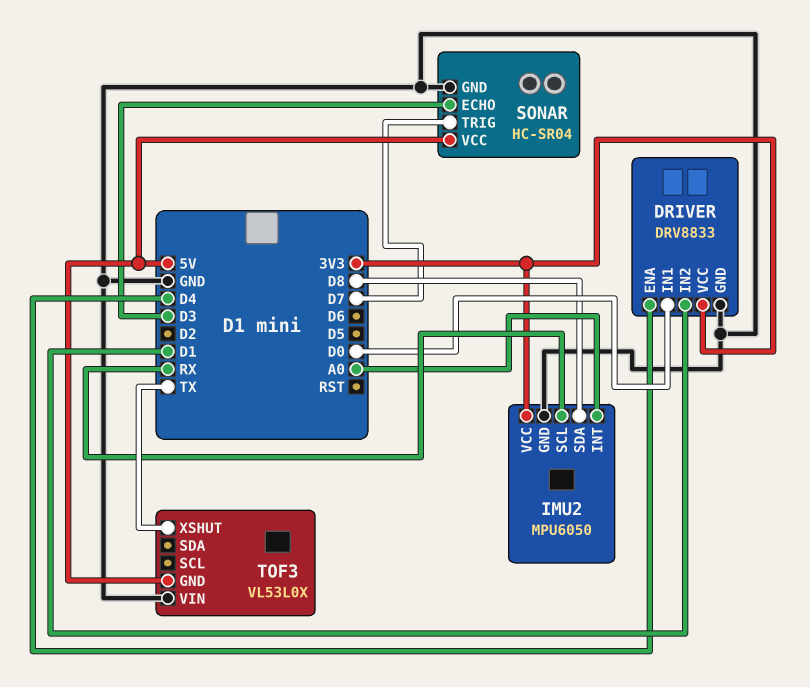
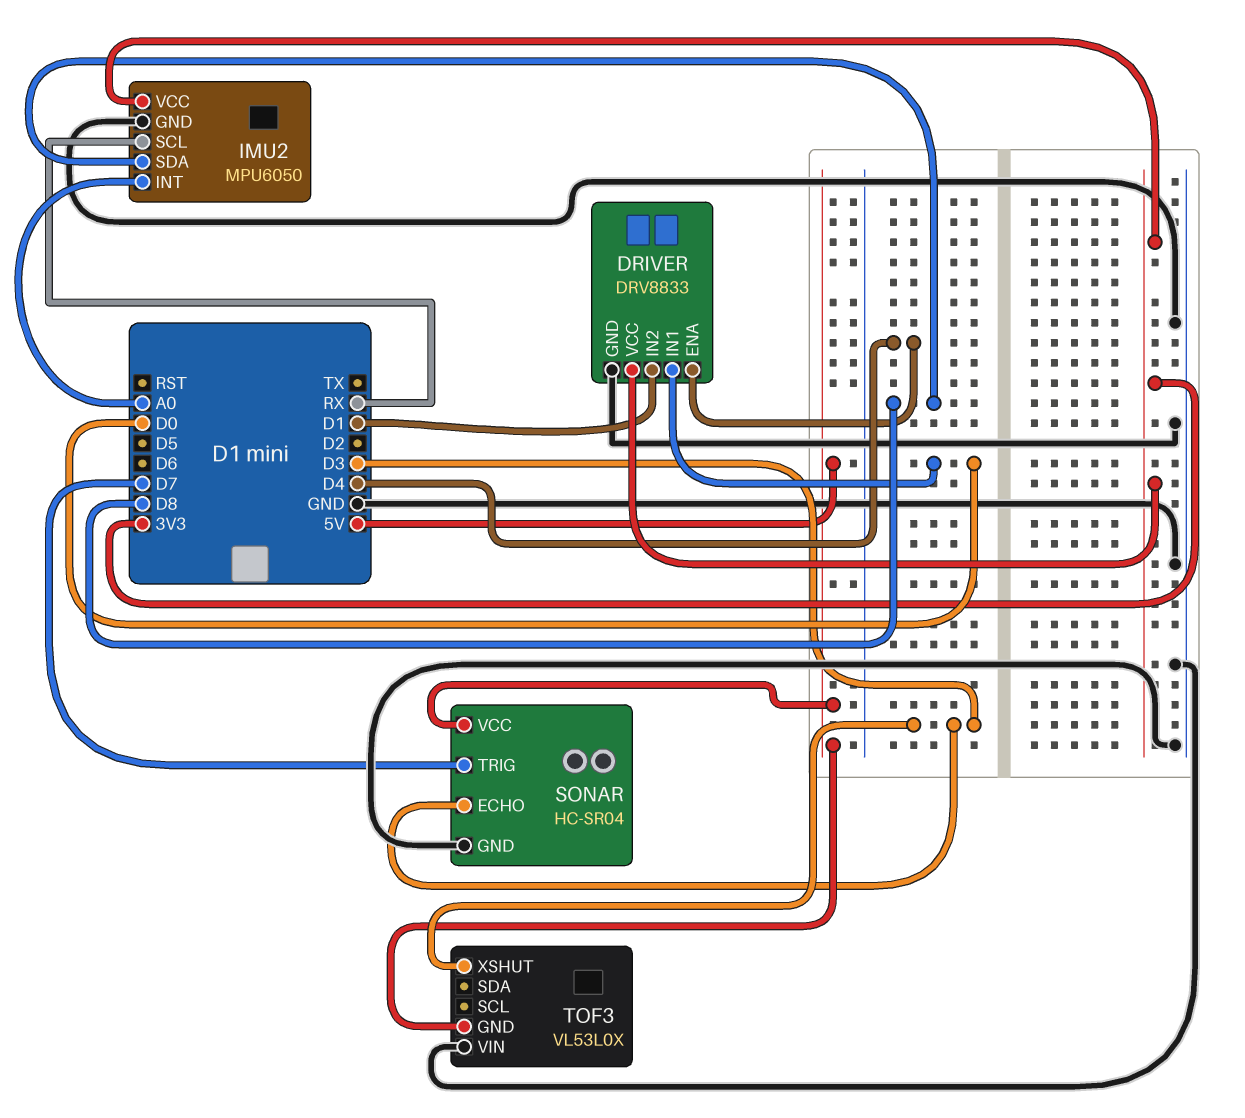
TOF3 pin XSHUT: TX -> D3

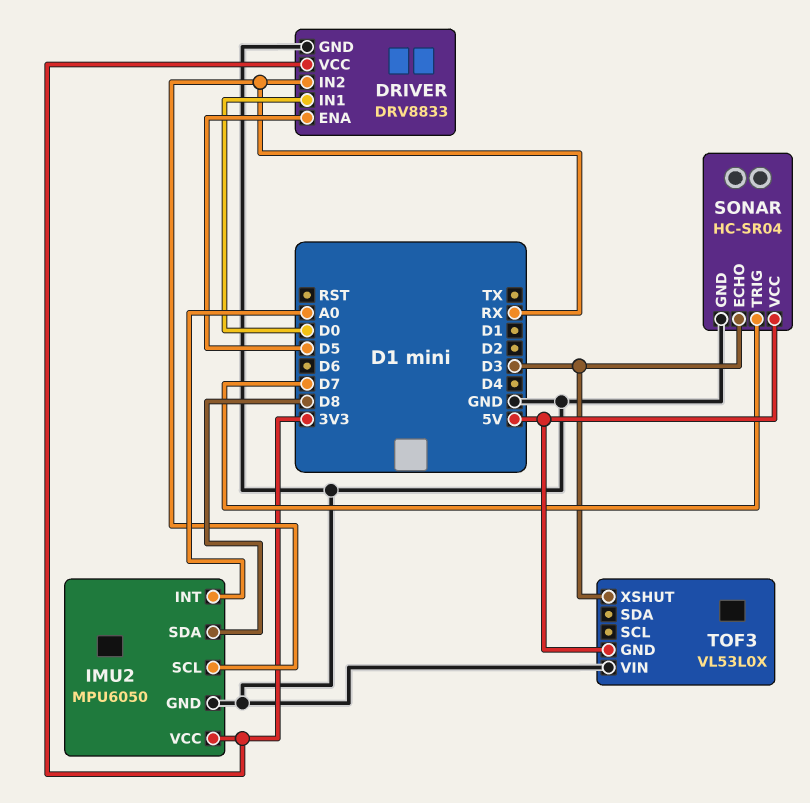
DRIVER pin ENA: D4 -> D5
DRIVER pin IN2: D1 -> RX

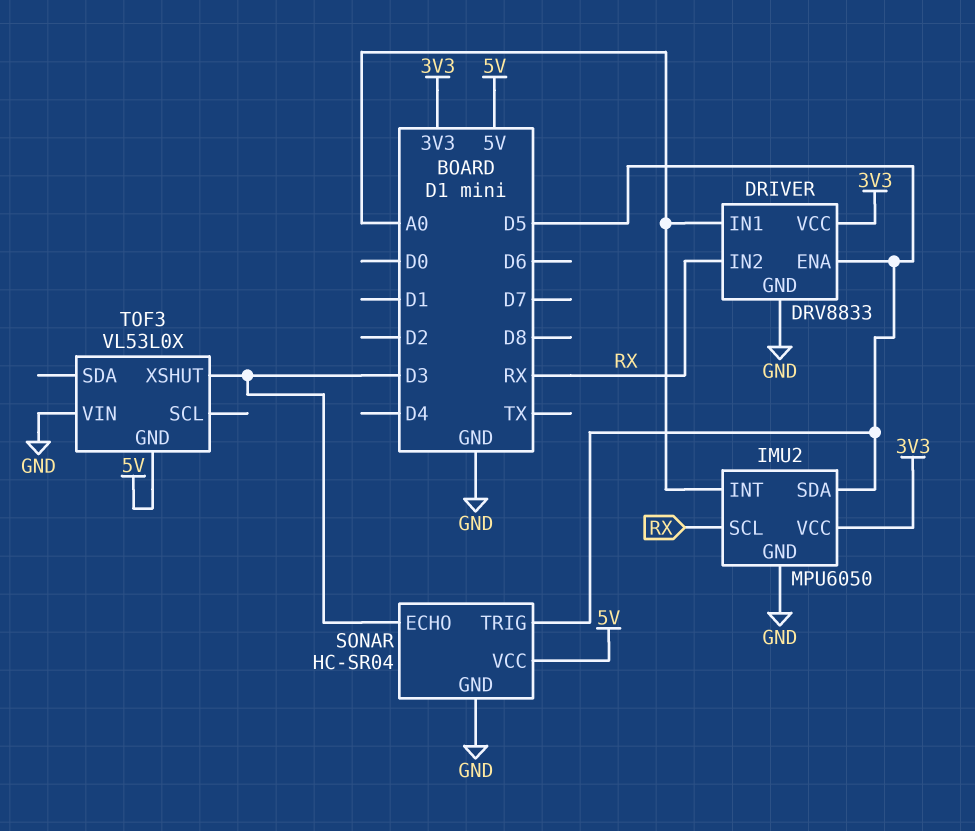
DRIVER pin IN1: D0 -> A0
IMU2 pin SDA: D8 -> D5
SONAR pin TRIG: D7 -> D5

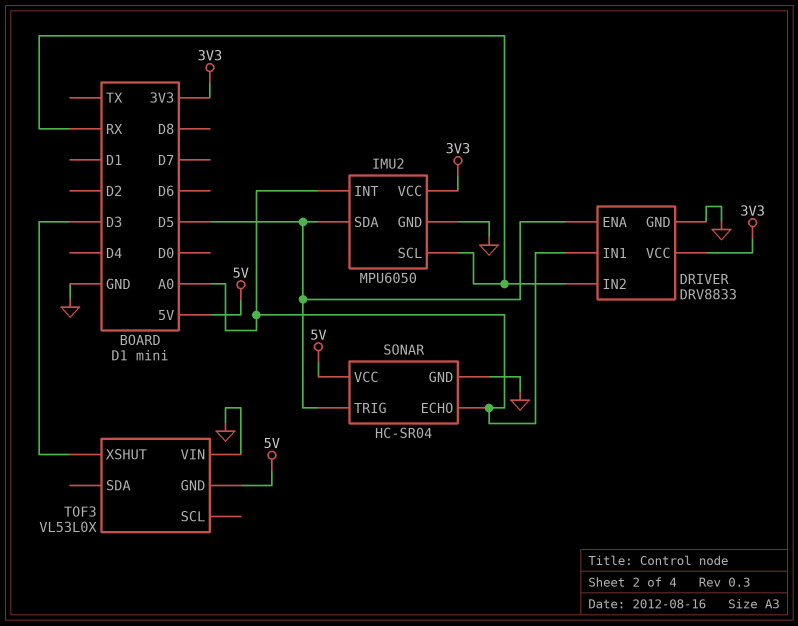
SONAR pin ECHO: D3 -> A0

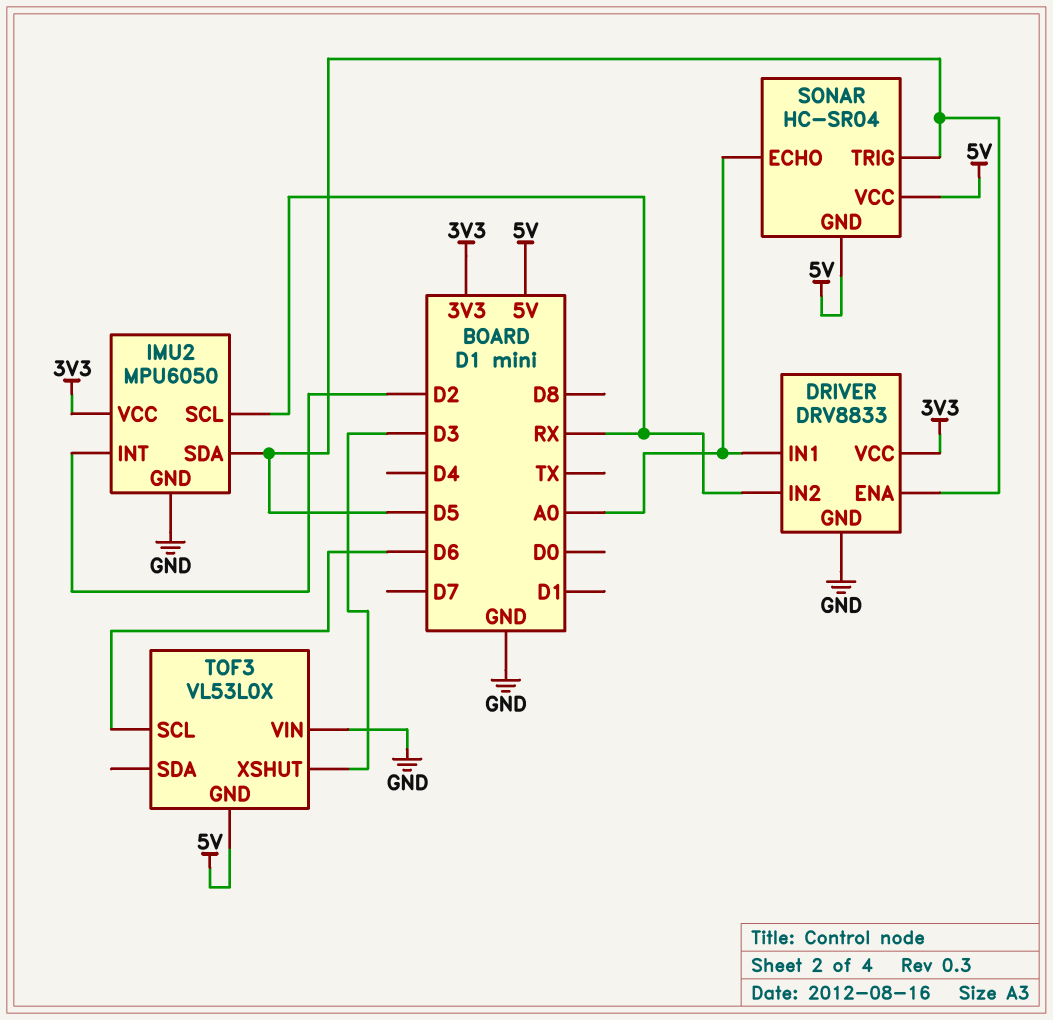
IMU2 pin INT: A0 -> D2
SONAR pin GND: GND -> 5V
TOF3 pin SCL: none -> D6

